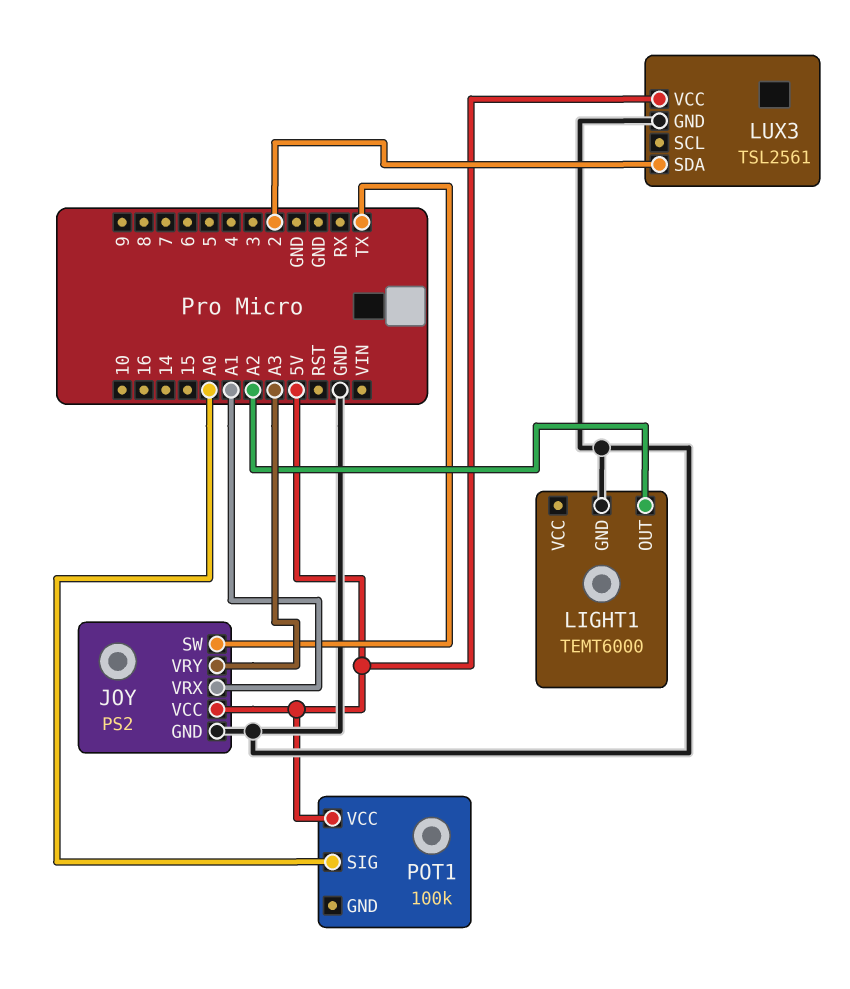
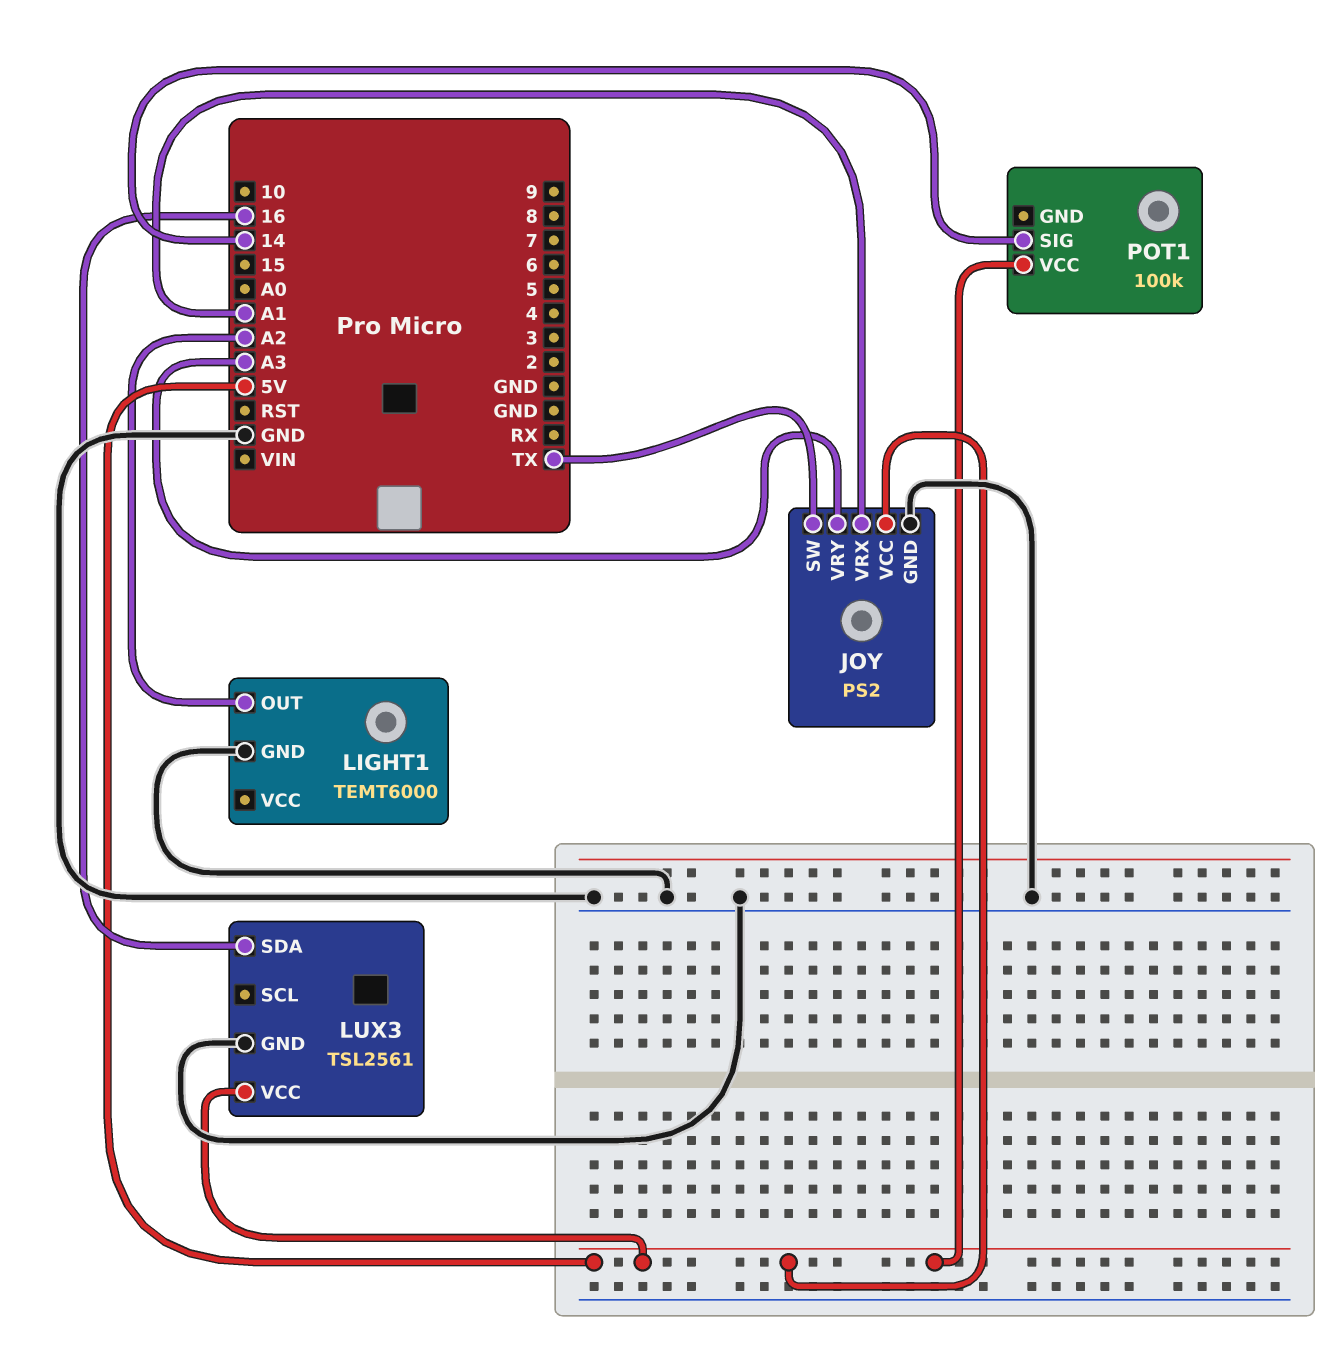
LUX3 pin SDA: 2 -> 16
POT1 pin SIG: A0 -> 14

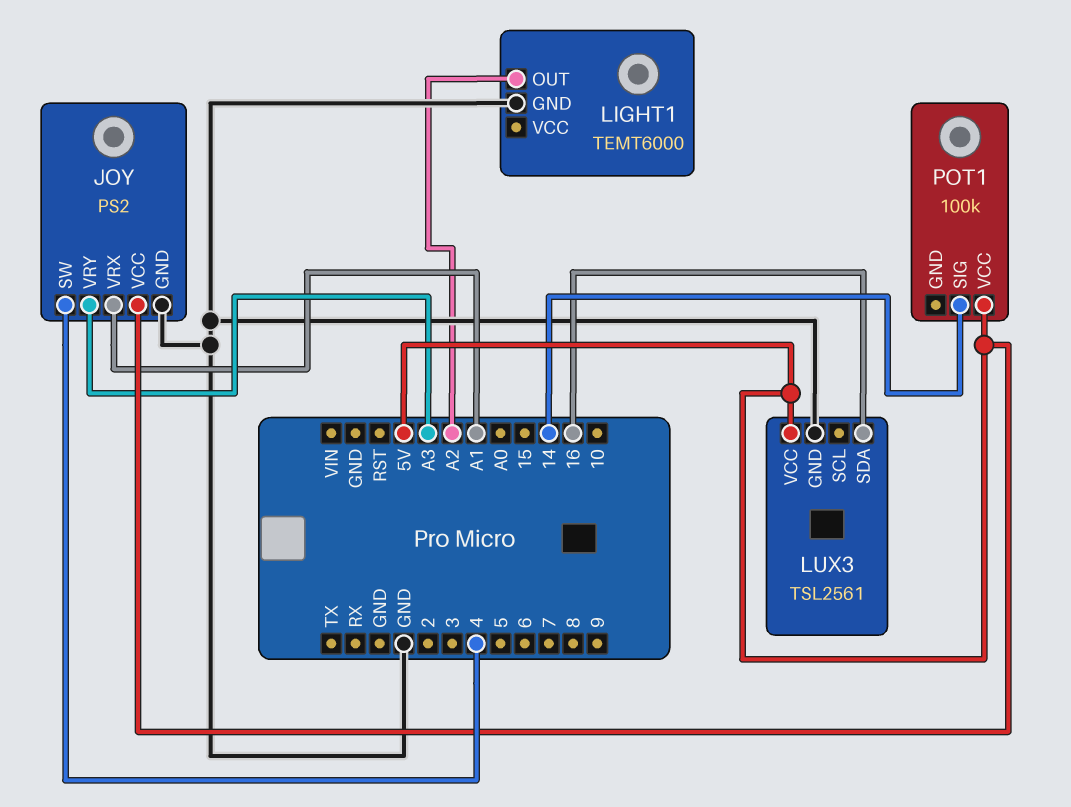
JOY pin SW: TX -> 4

